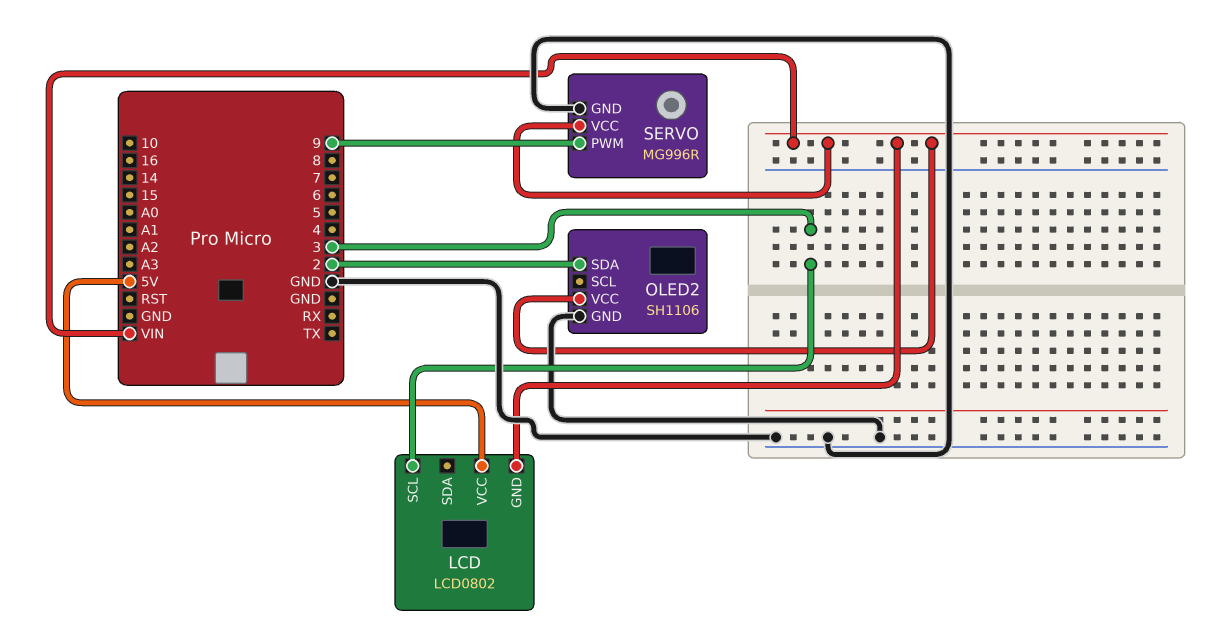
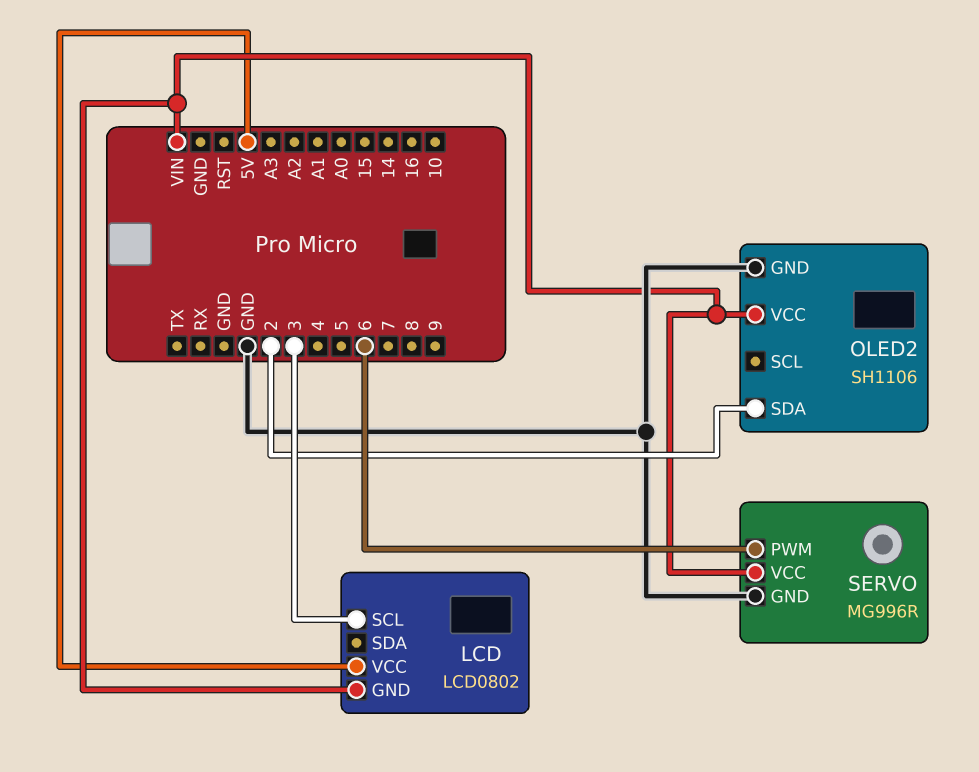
SERVO pin PWM: 9 -> 6

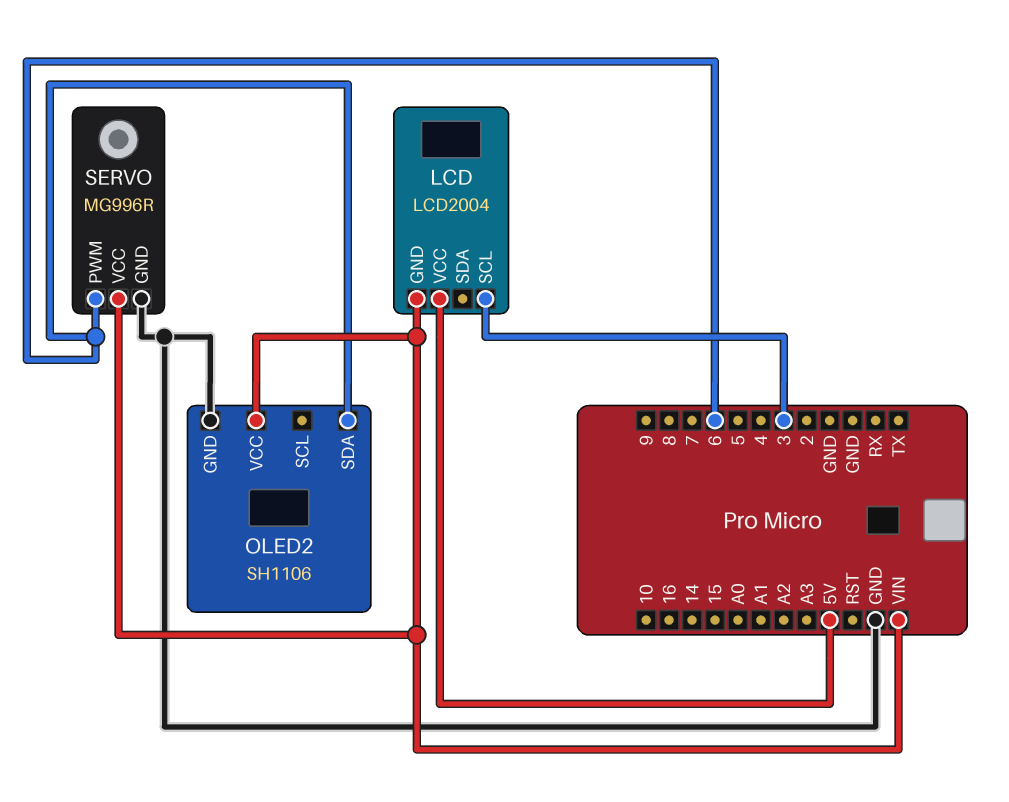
LCD: LCD0802 -> LCD2004
OLED2 pin SDA: 2 -> 6

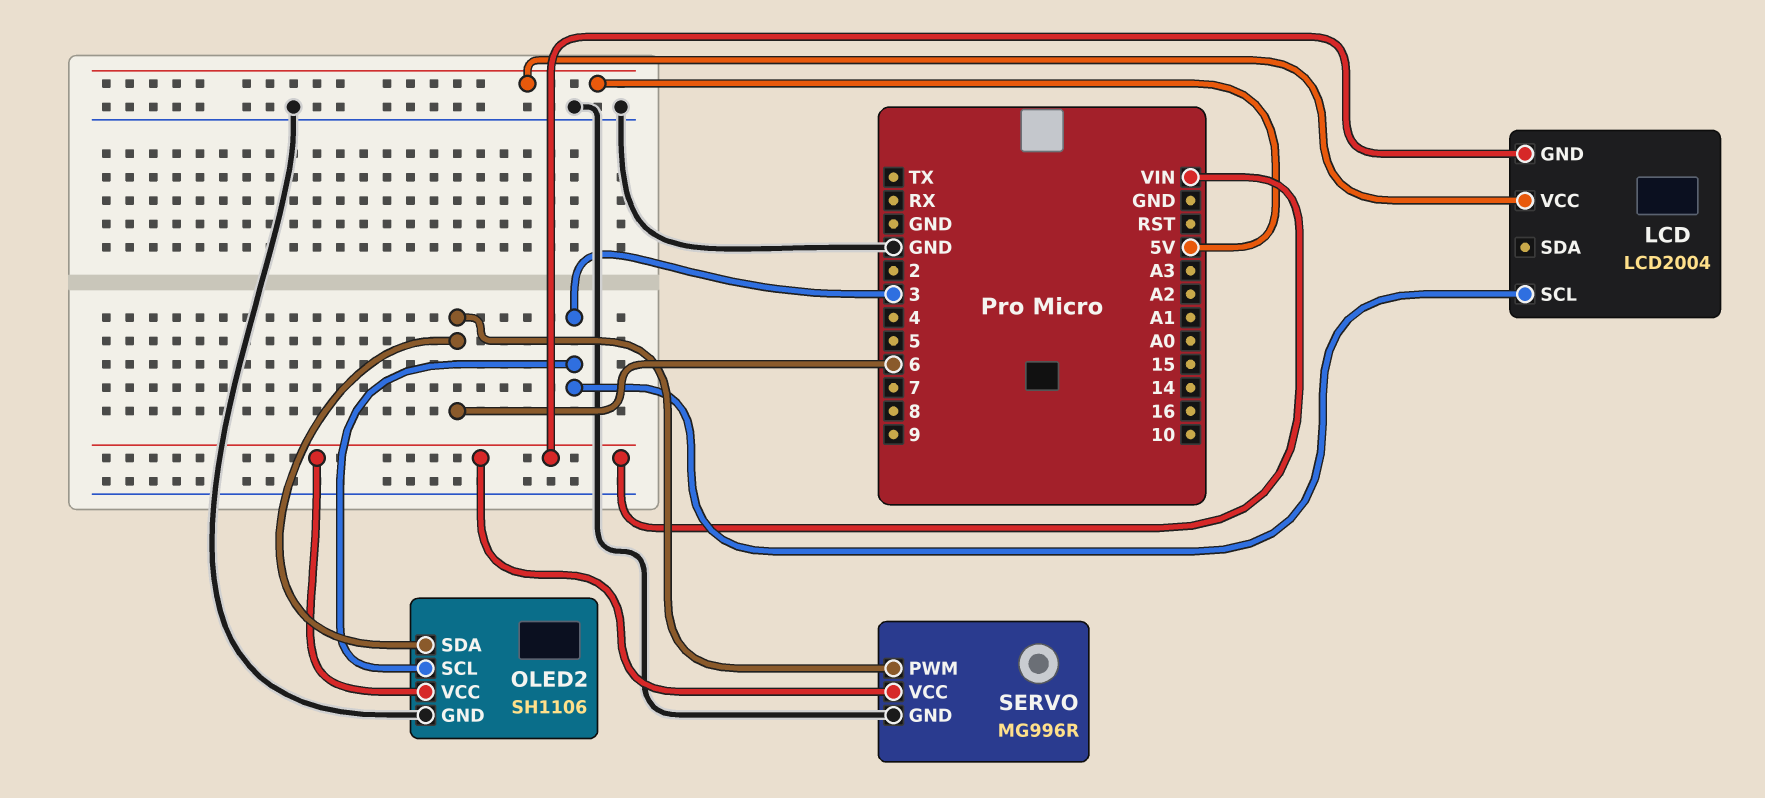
OLED2 pin SCL: none -> 3

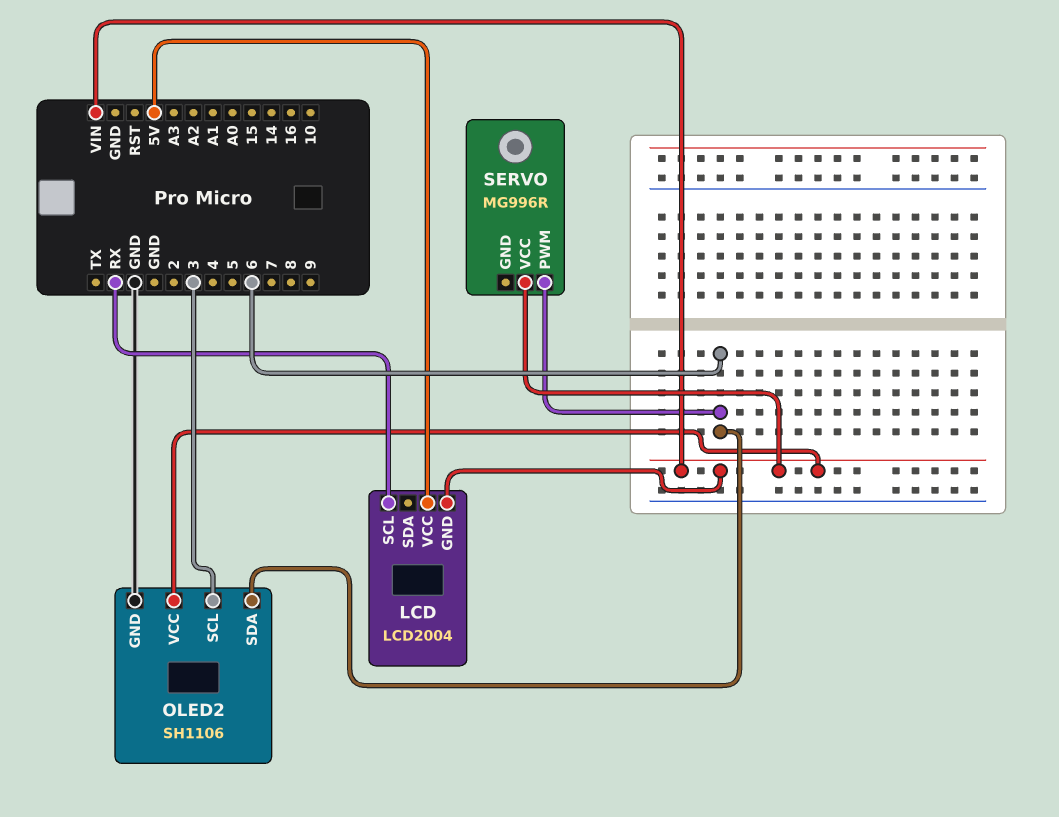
LCD pin SCL: 3 -> RX
SERVO pin GND: GND -> none

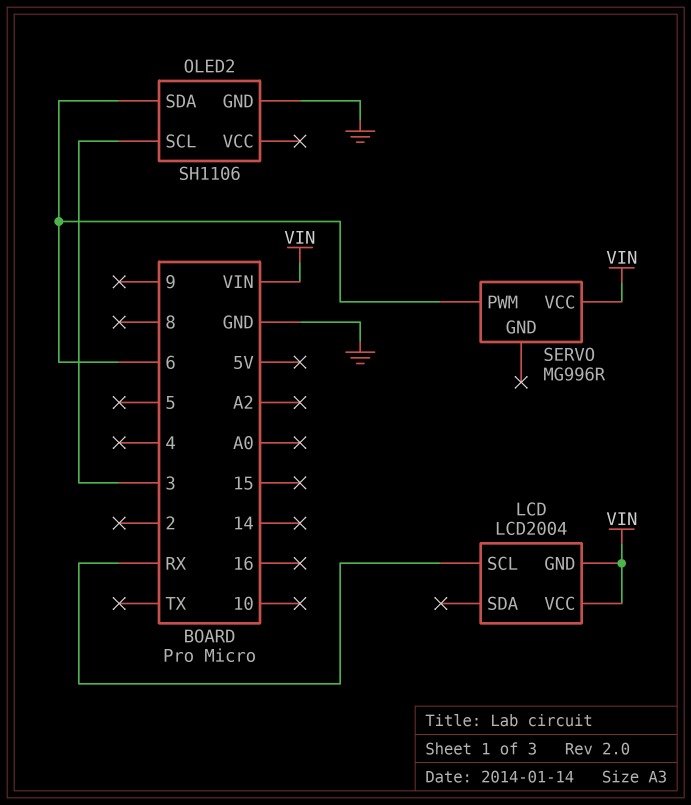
LCD pin VCC: 5V -> VIN
OLED2 pin VCC: VIN -> none

